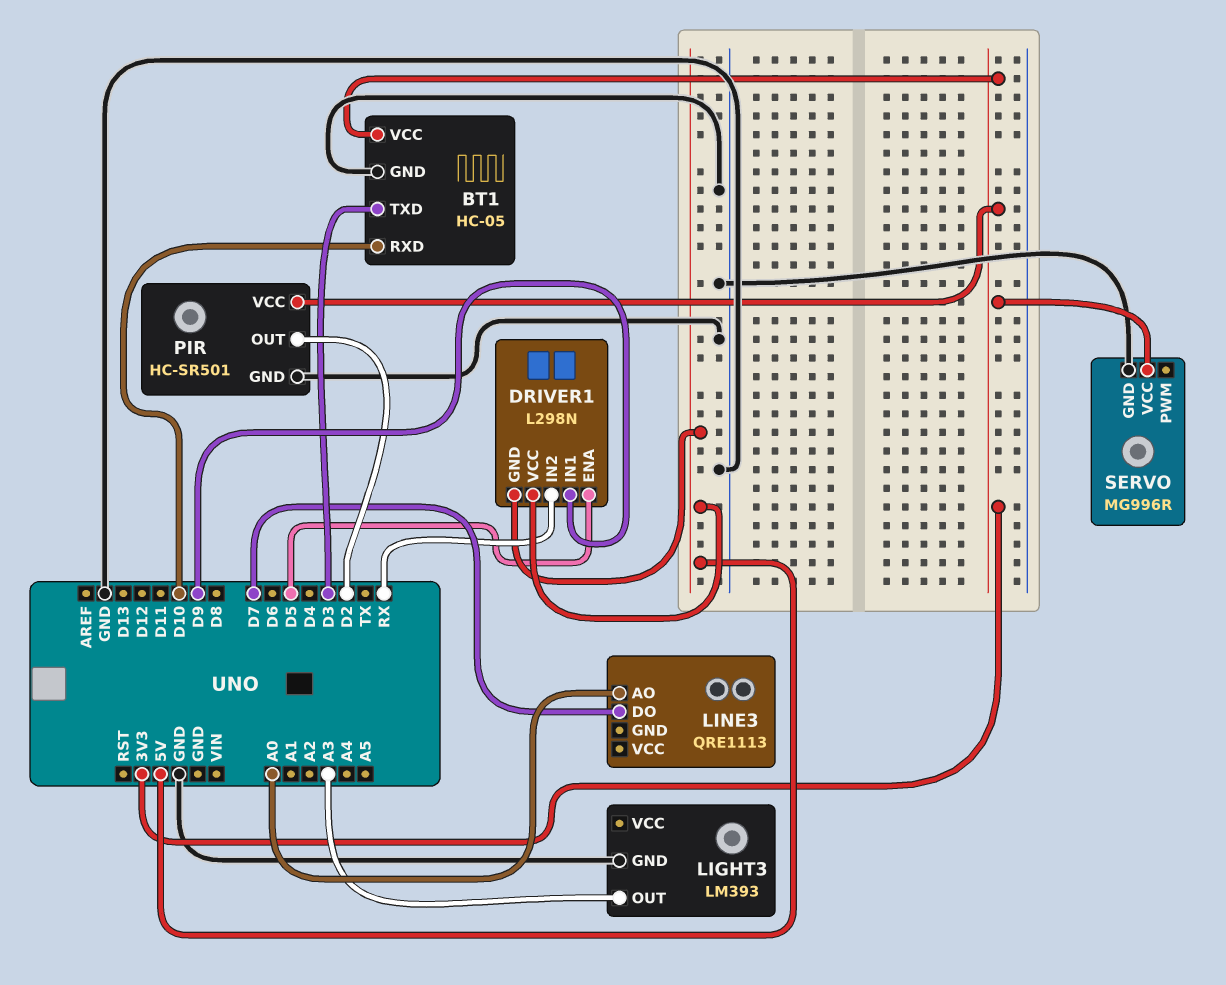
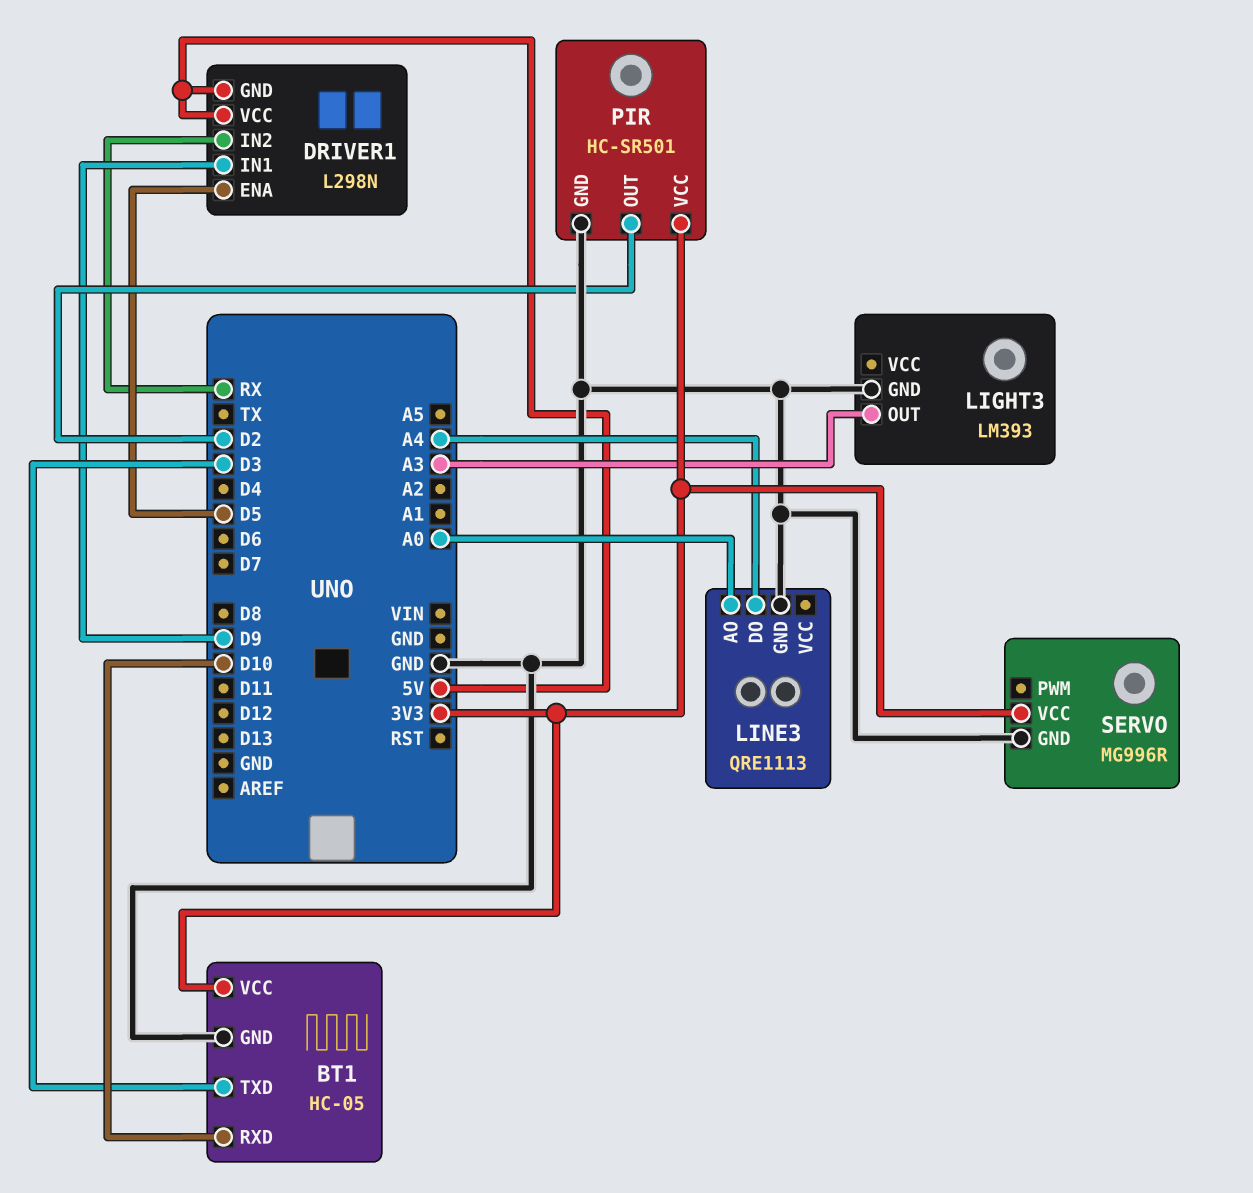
LINE3 pin DO: D7 -> A4
LINE3 pin GND: none -> GND

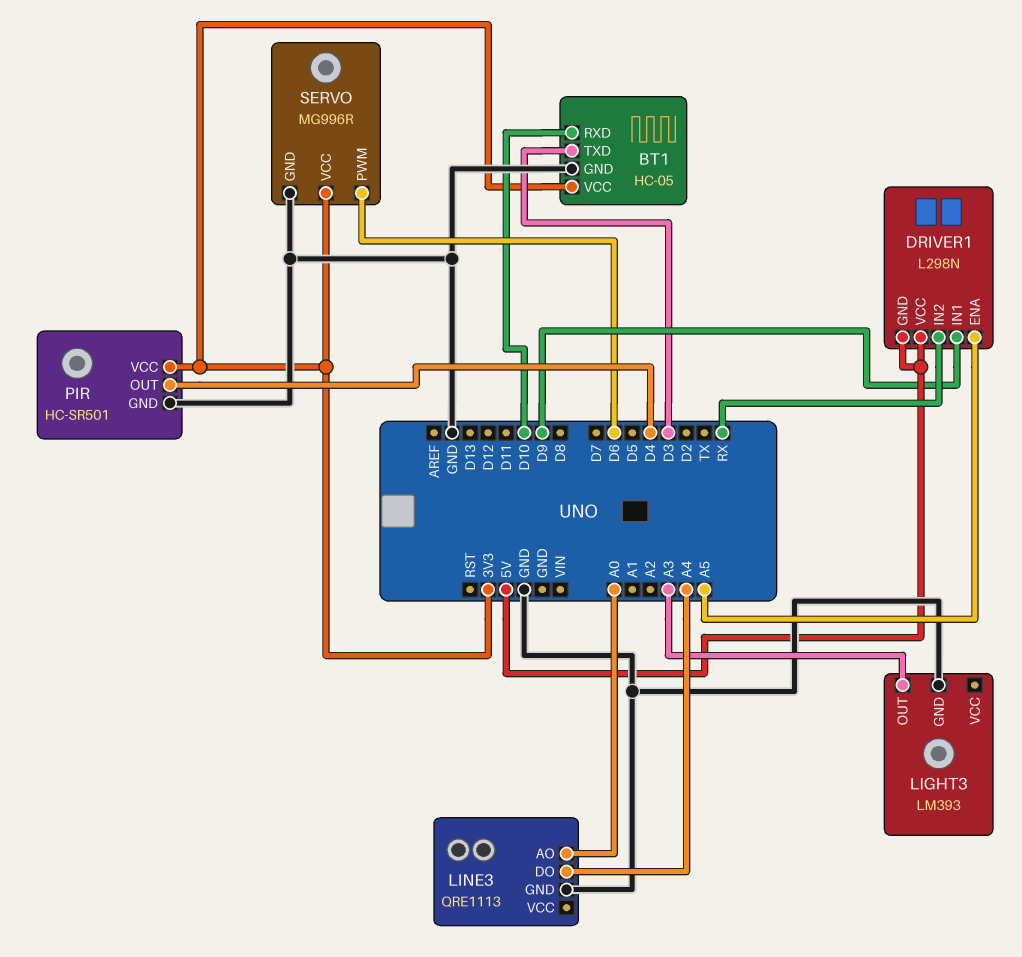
DRIVER1 pin ENA: D5 -> A5
PIR pin OUT: D2 -> D4
SERVO pin PWM: none -> D6

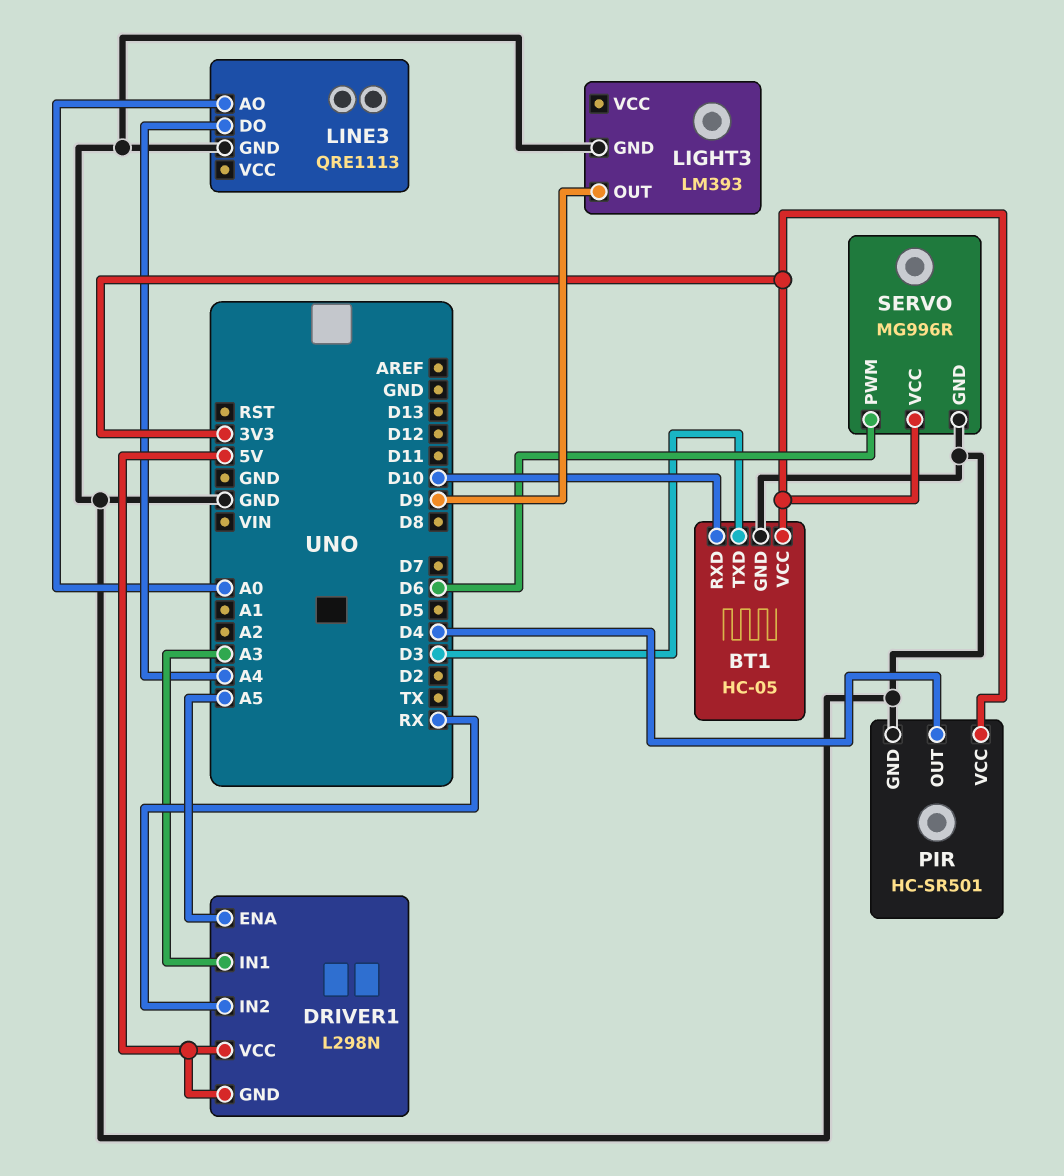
DRIVER1 pin IN1: D9 -> A3
LIGHT3 pin OUT: A3 -> D9

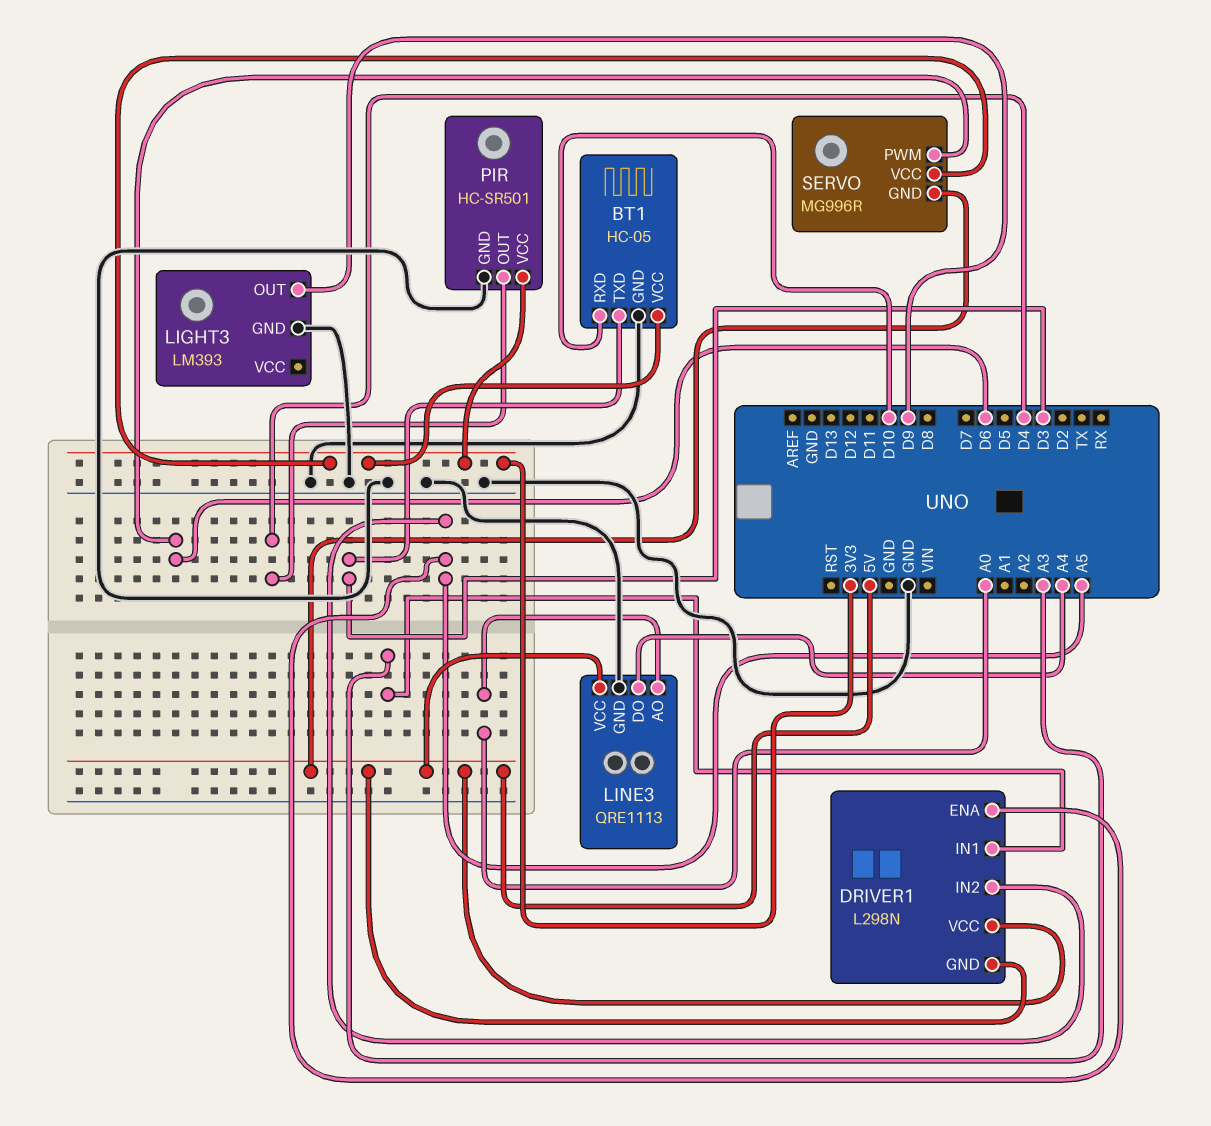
DRIVER1 pin IN2: RX -> A5
LINE3 pin VCC: none -> 5V
SERVO pin GND: GND -> 5V

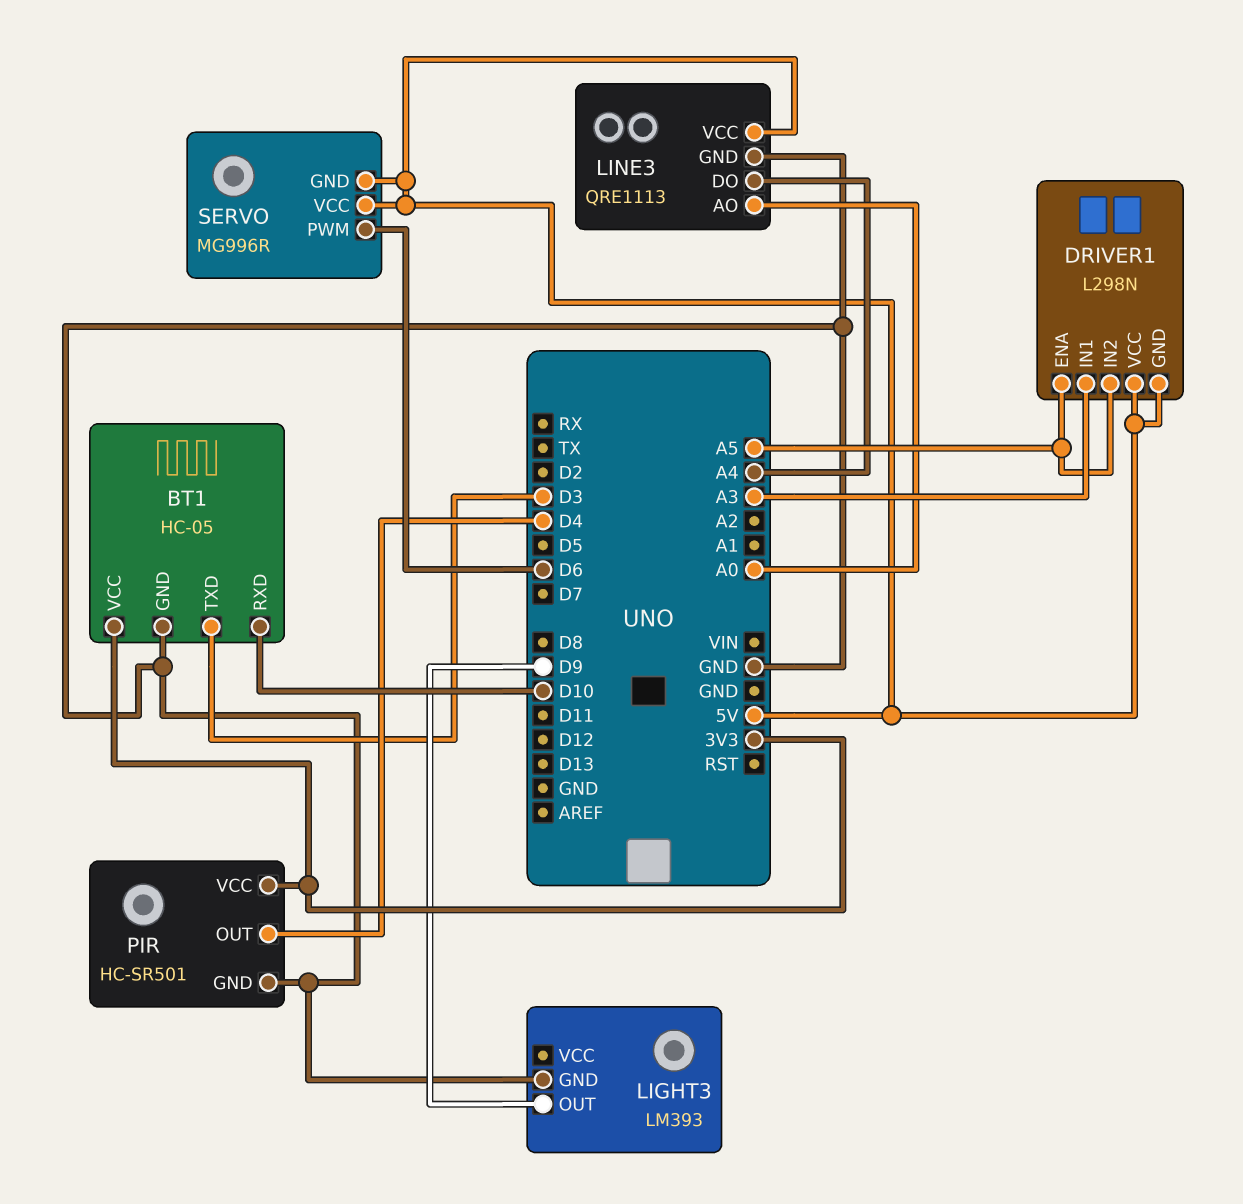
SERVO pin VCC: 3V3 -> 5V

